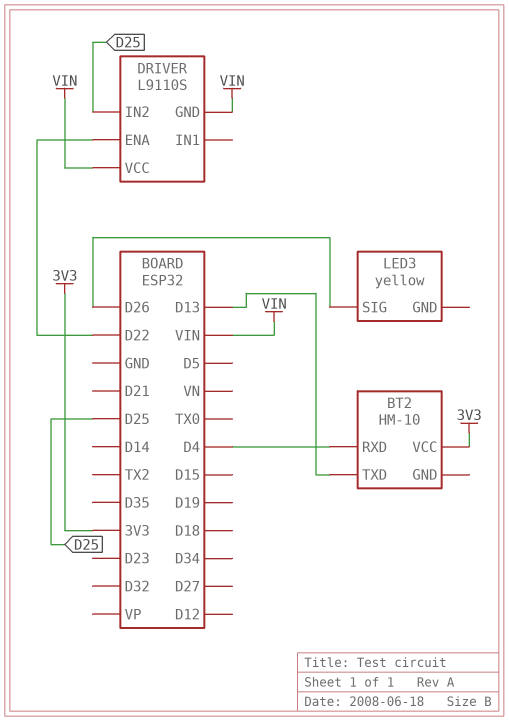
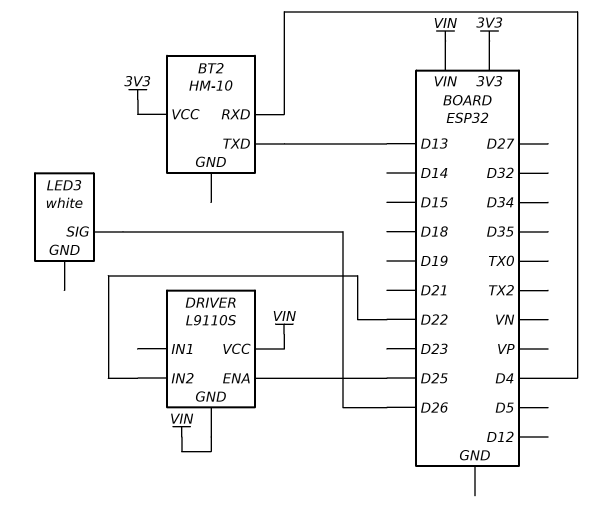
DRIVER pin ENA: D22 -> D25
DRIVER pin IN2: D25 -> D22
LED3: yellow -> white

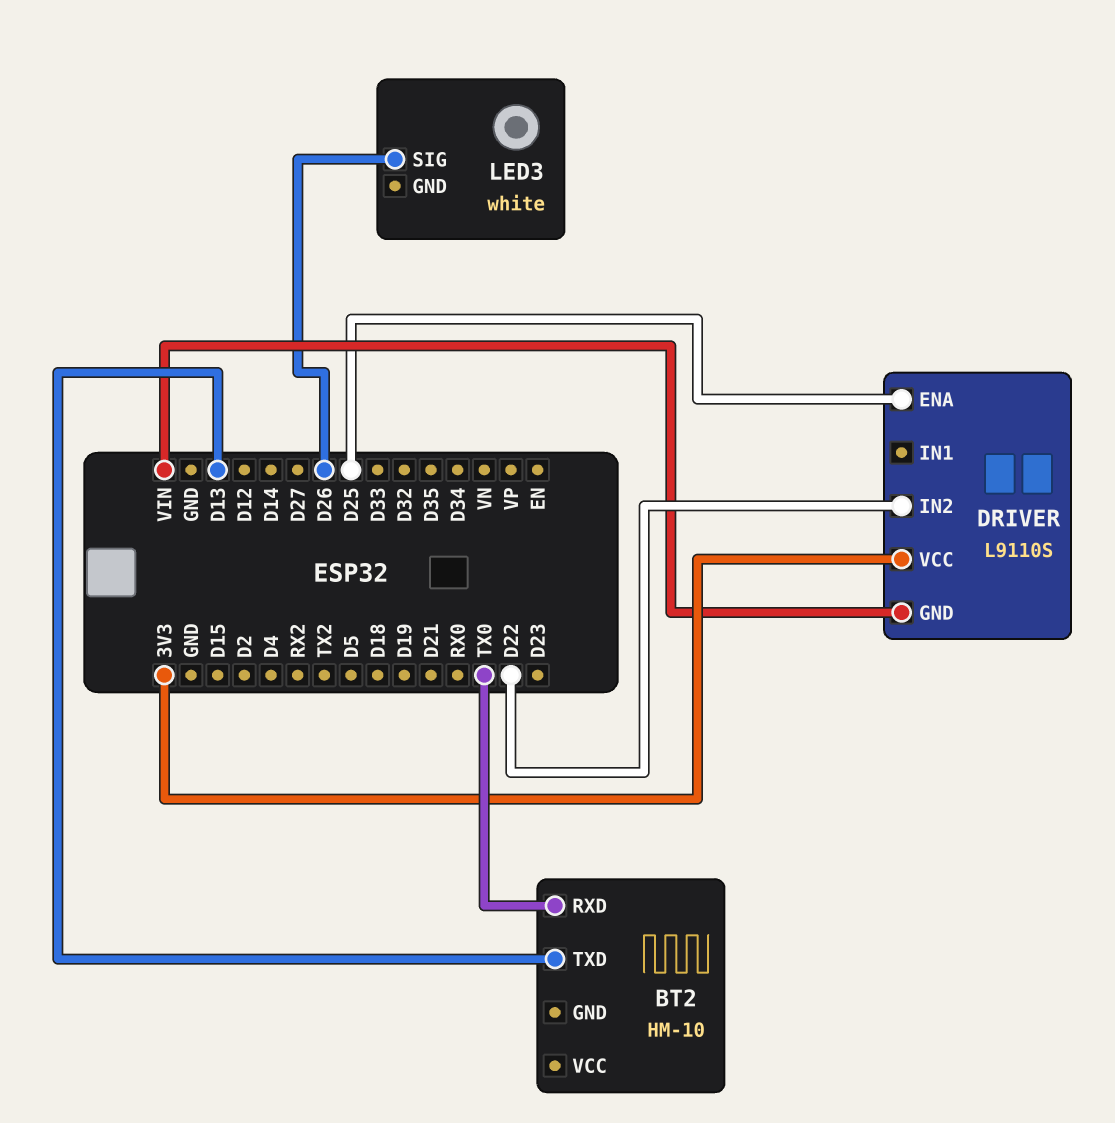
BT2 pin RXD: D4 -> TX0
BT2 pin VCC: 3V3 -> none
DRIVER pin VCC: VIN -> 3V3

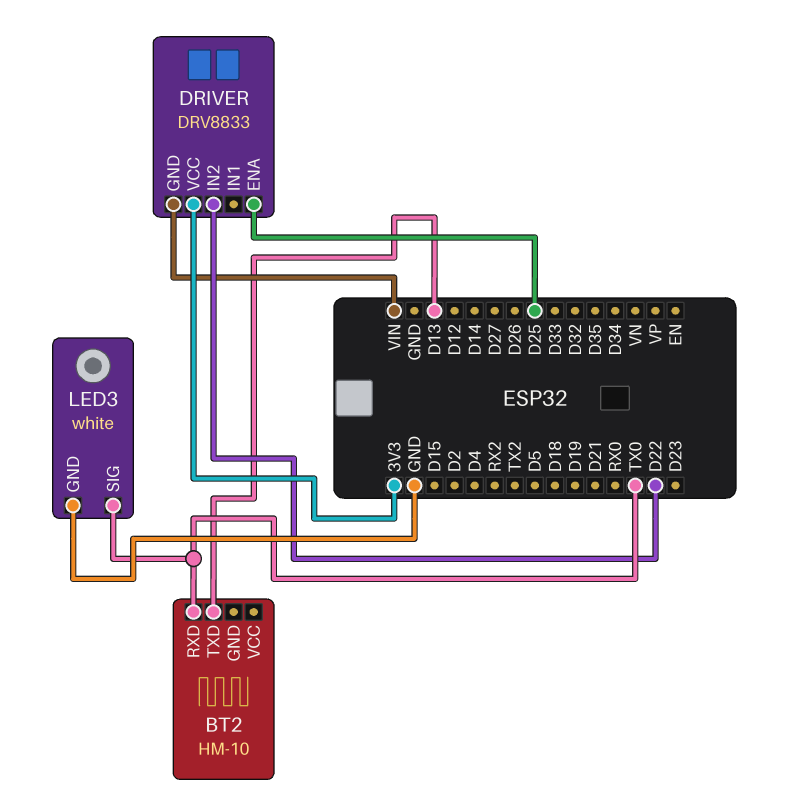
DRIVER: L9110S -> DRV8833
LED3 pin GND: none -> GND
LED3 pin SIG: D26 -> TX0

